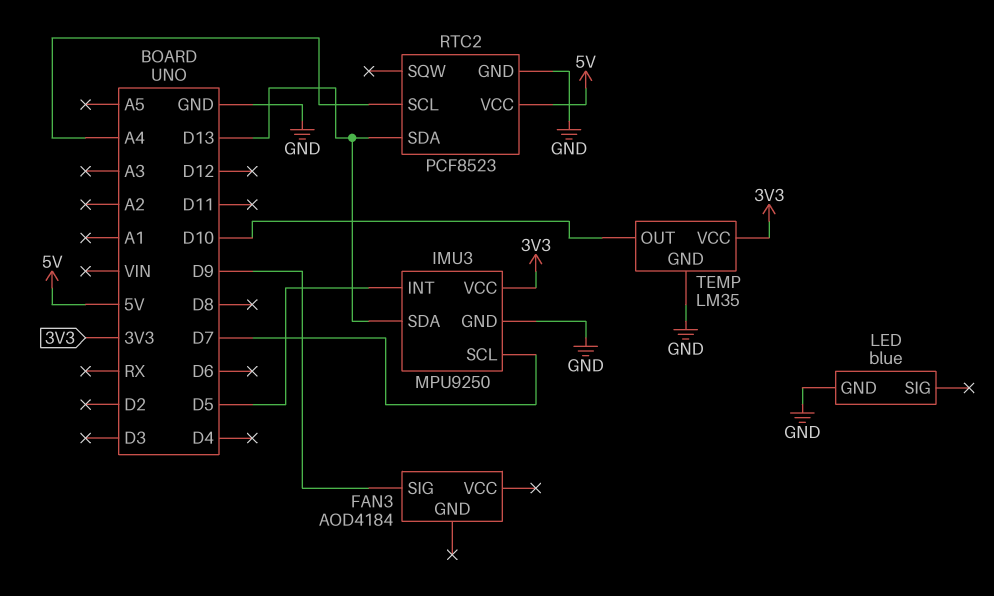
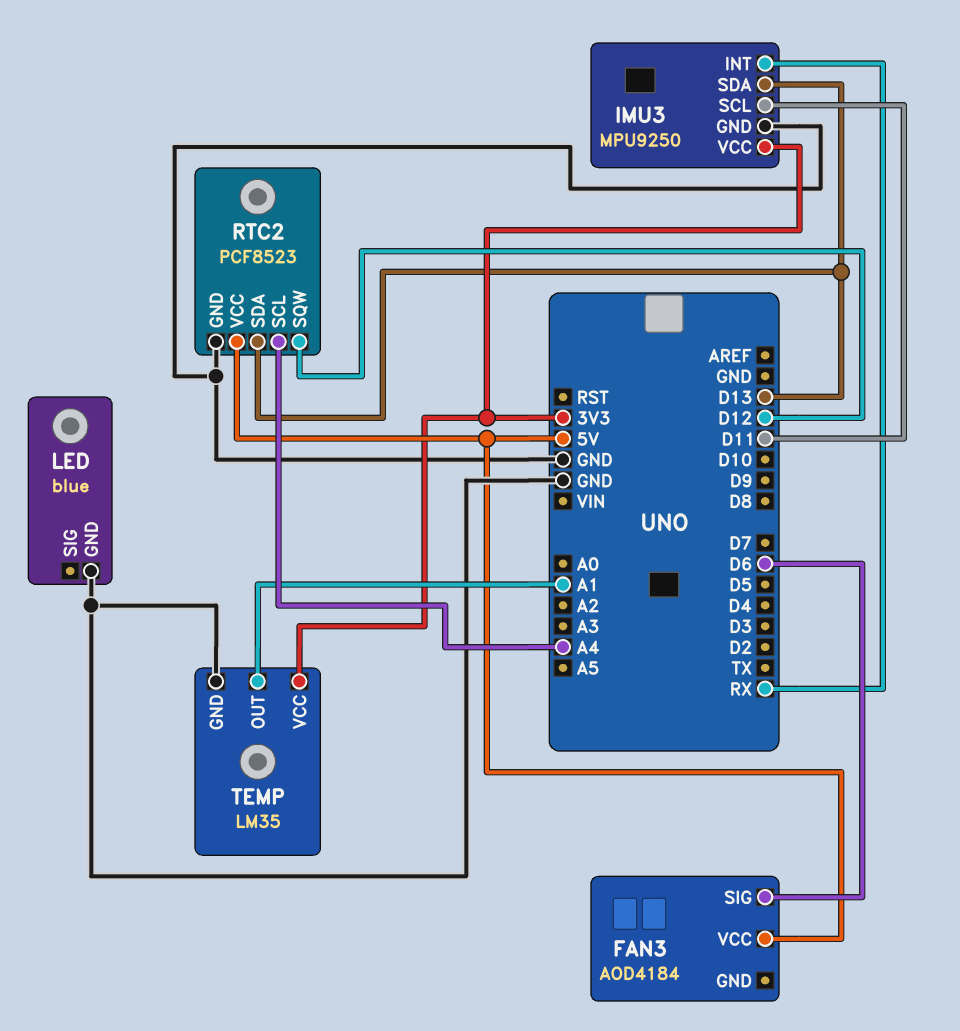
FAN3 pin SIG: D9 -> D6
FAN3 pin VCC: none -> 5V
IMU3 pin INT: D5 -> RX
IMU3 pin SCL: D7 -> D11
RTC2 pin SQW: none -> D12
TEMP pin OUT: D10 -> A1

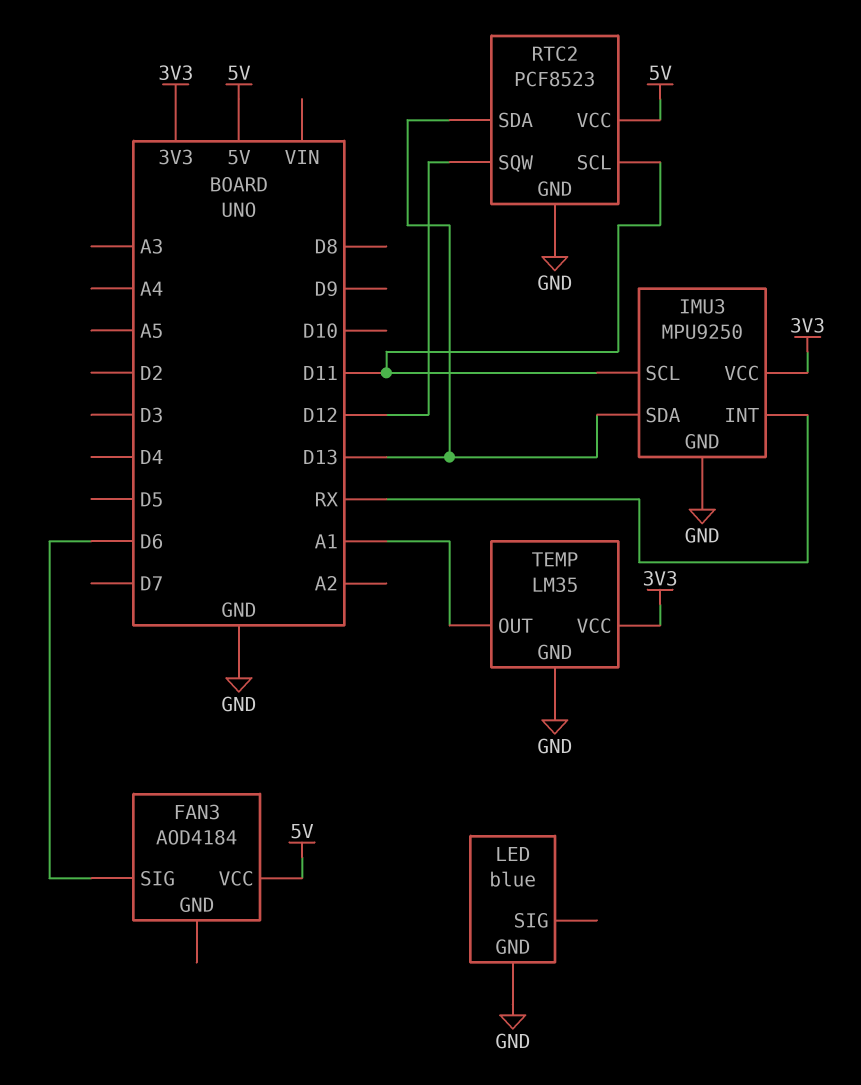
RTC2 pin SCL: A4 -> D11

